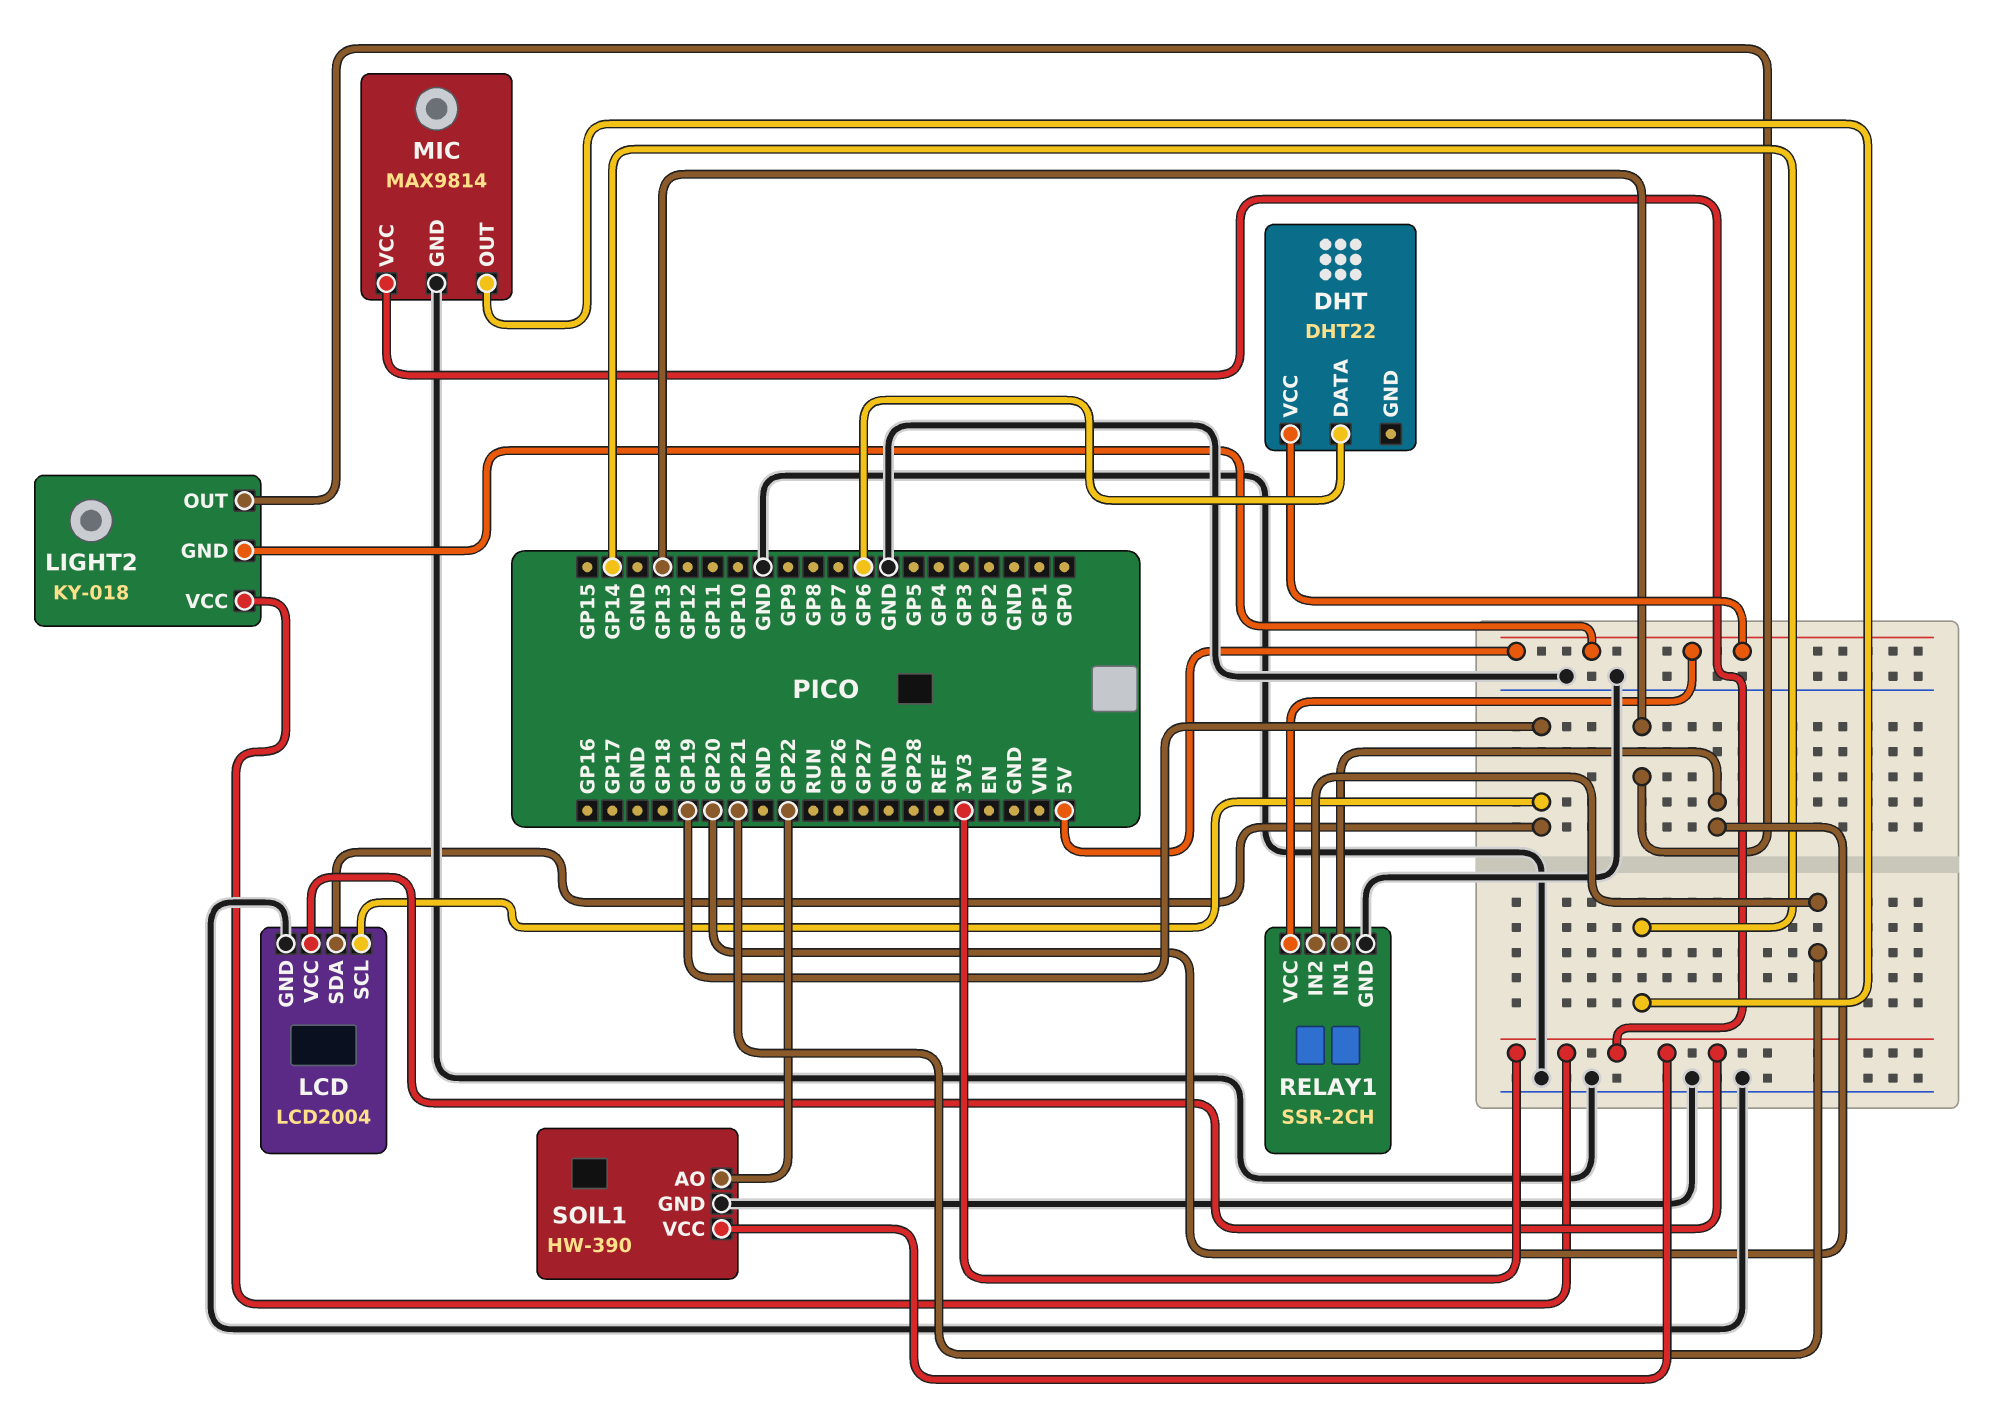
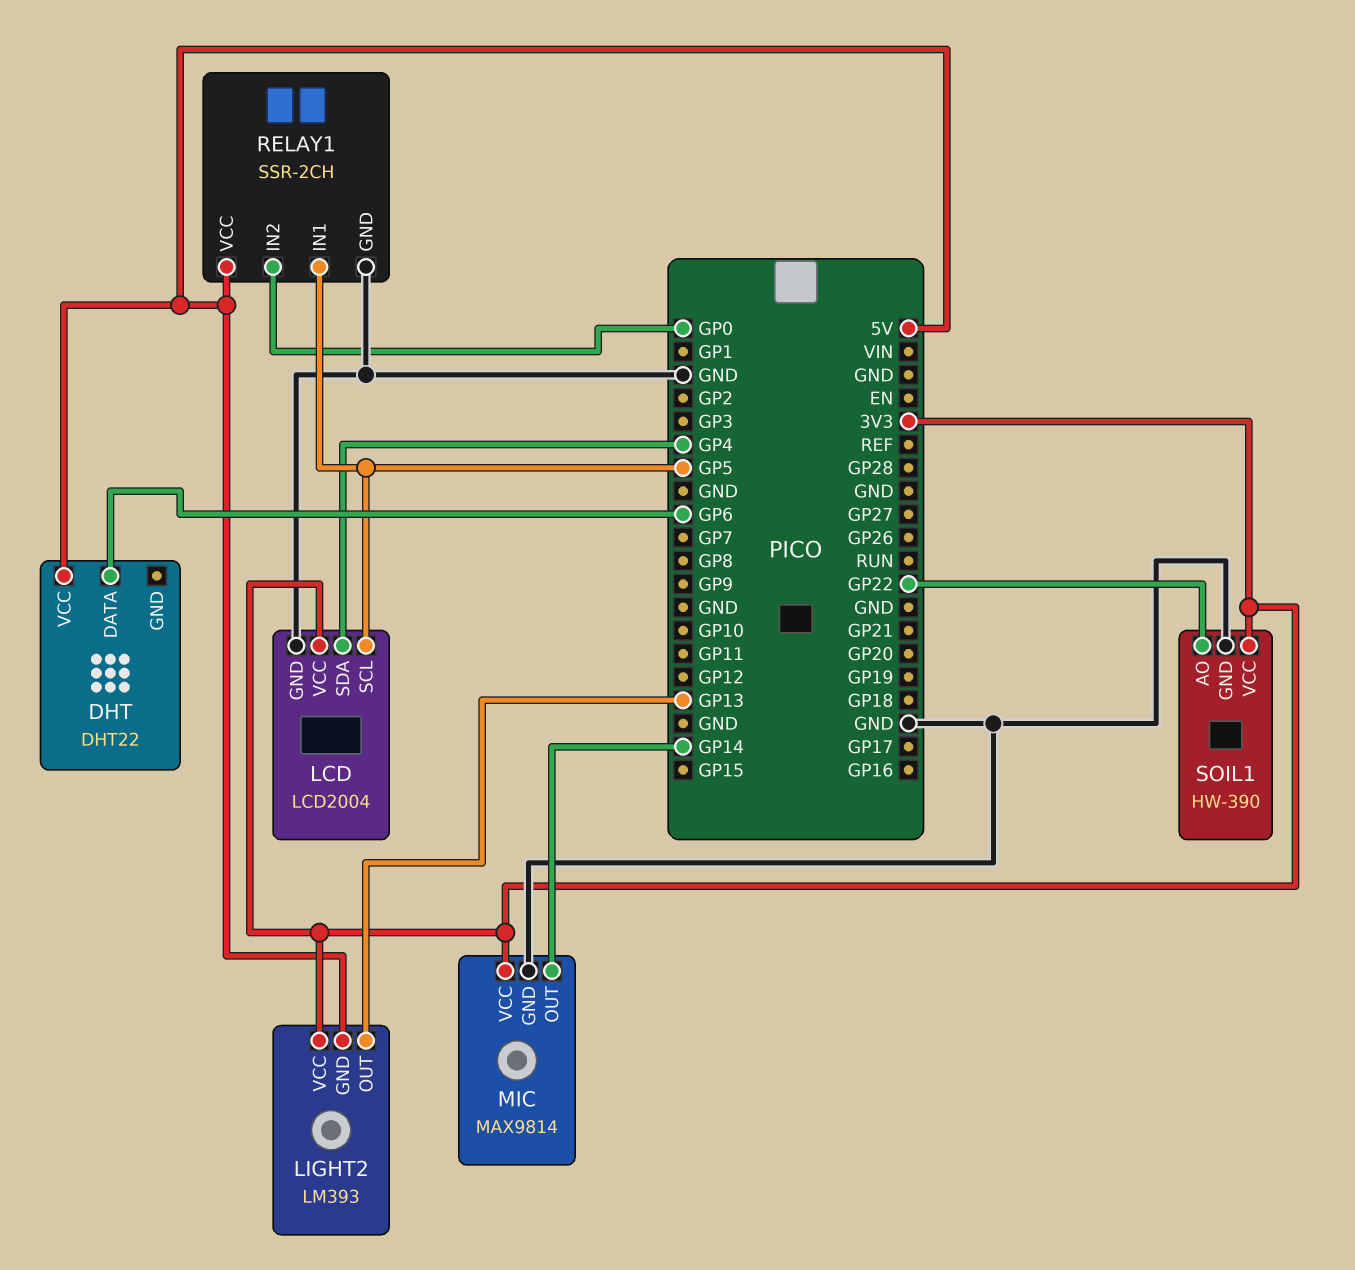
LCD pin SCL: GP19 -> GP5
LCD pin SDA: GP19 -> GP4
LIGHT2: KY-018 -> LM393
RELAY1 pin IN1: GP20 -> GP5
RELAY1 pin IN2: GP21 -> GP0

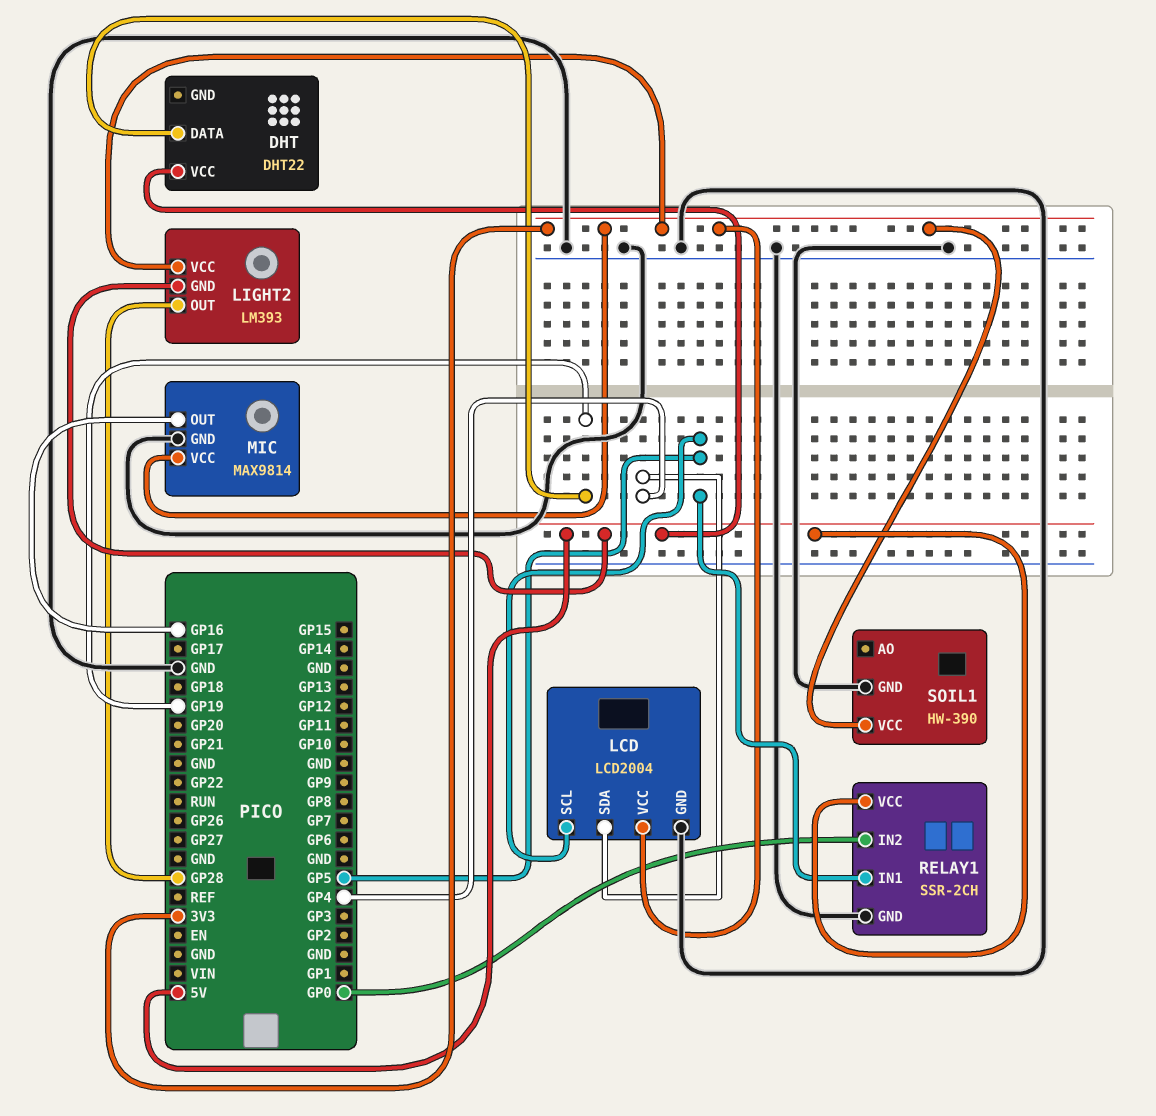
DHT pin DATA: GP6 -> GP19
LIGHT2 pin OUT: GP13 -> GP28
MIC pin OUT: GP14 -> GP16
SOIL1 pin AO: GP22 -> none

